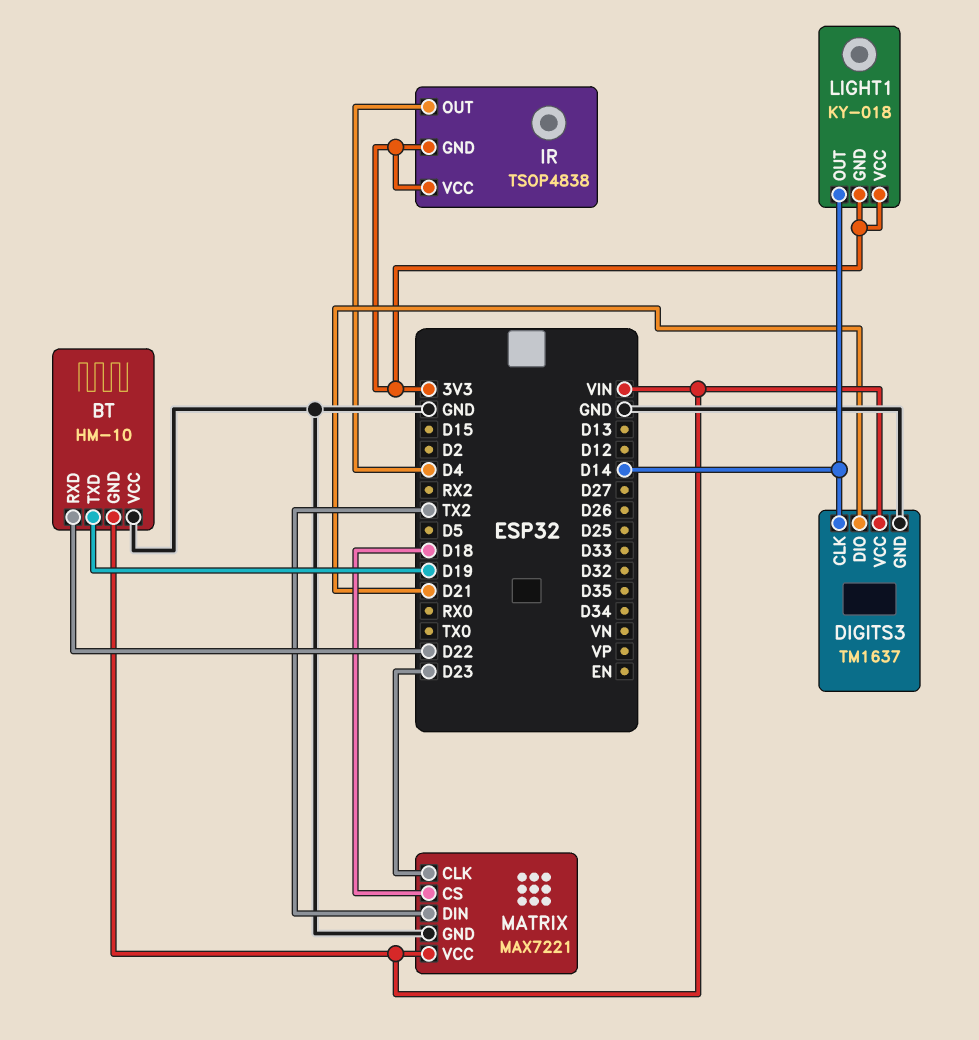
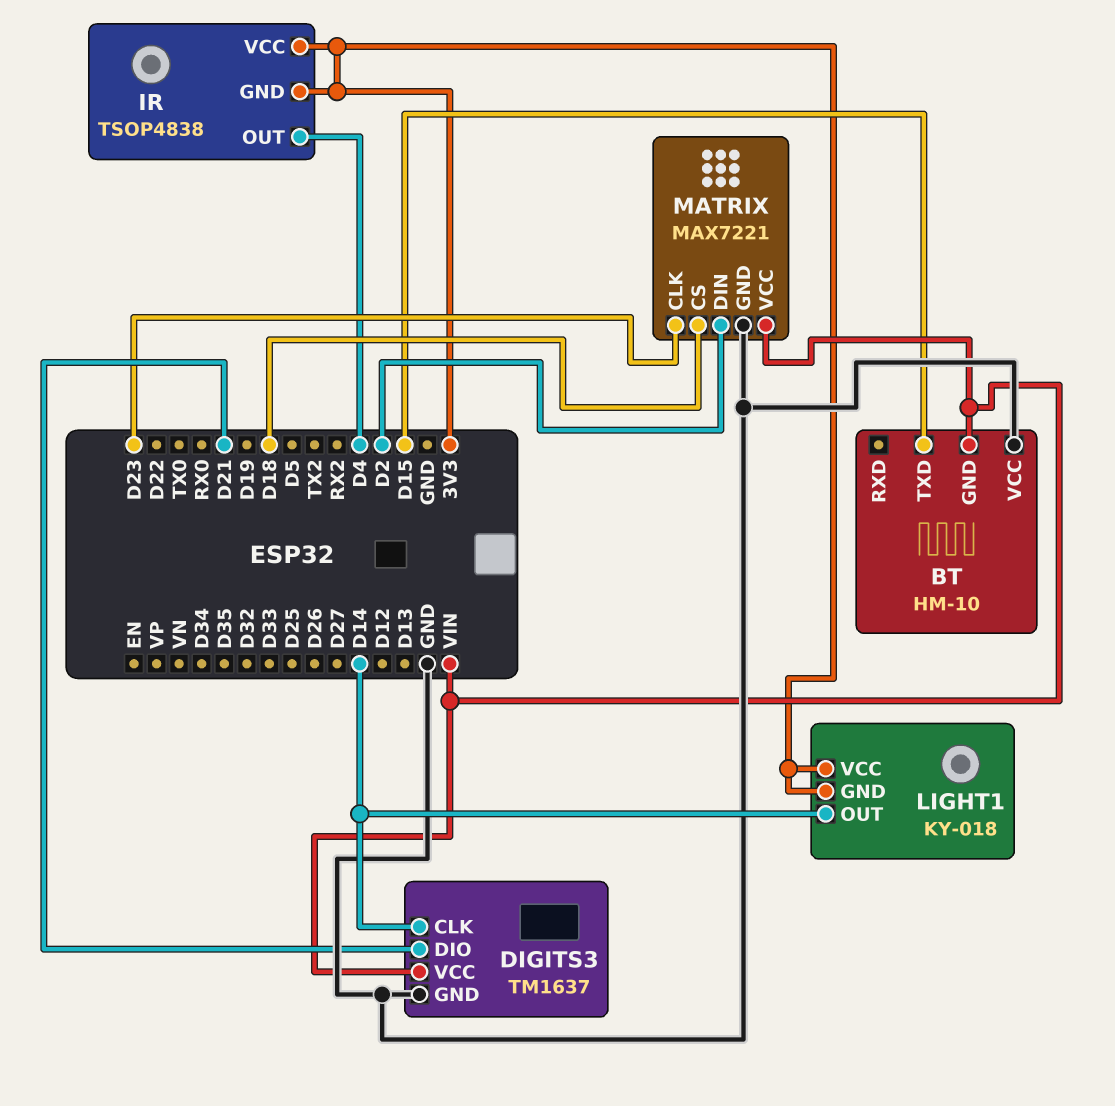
BT pin RXD: D22 -> none
BT pin TXD: D19 -> D15
MATRIX pin DIN: TX2 -> D2

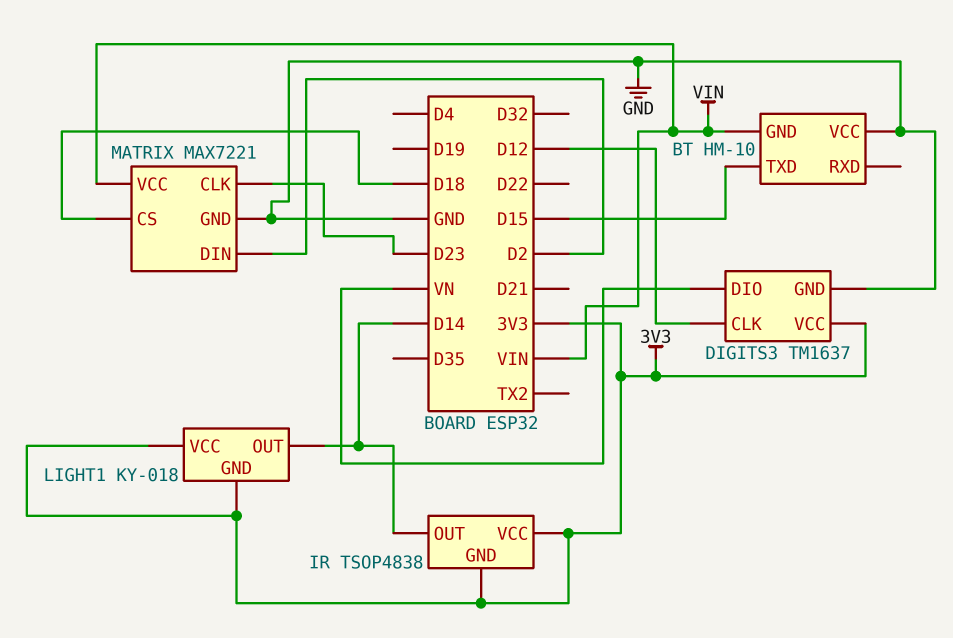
DIGITS3 pin CLK: D14 -> D12
DIGITS3 pin DIO: D21 -> VN
DIGITS3 pin VCC: VIN -> 3V3
IR pin OUT: D4 -> D14

